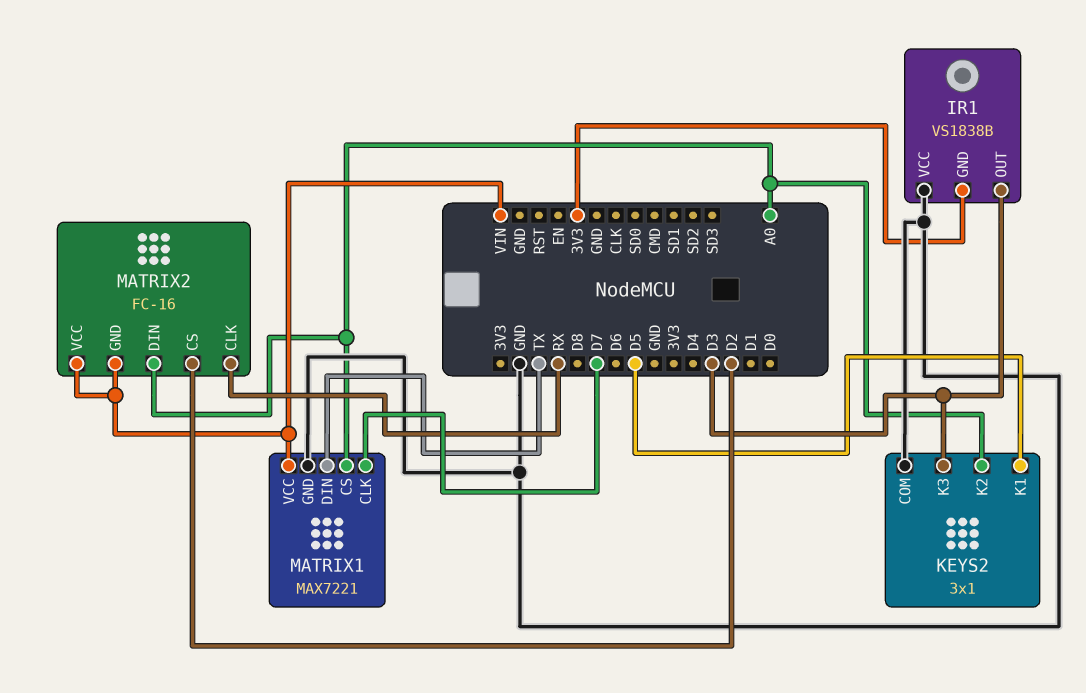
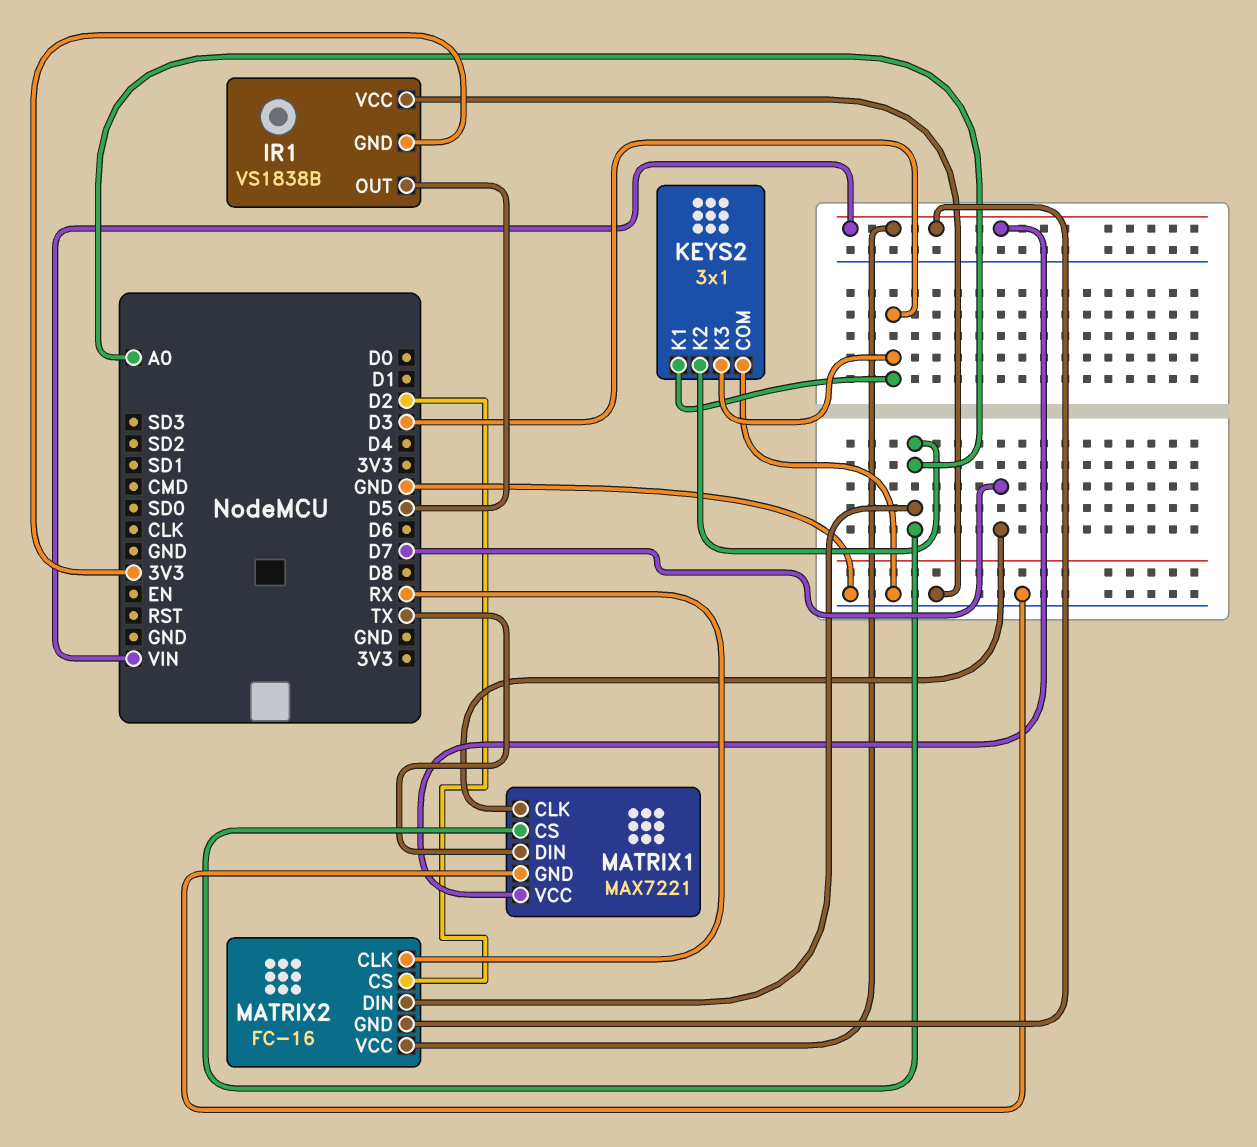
IR1 pin OUT: D3 -> D5
KEYS2 pin K1: D5 -> D3

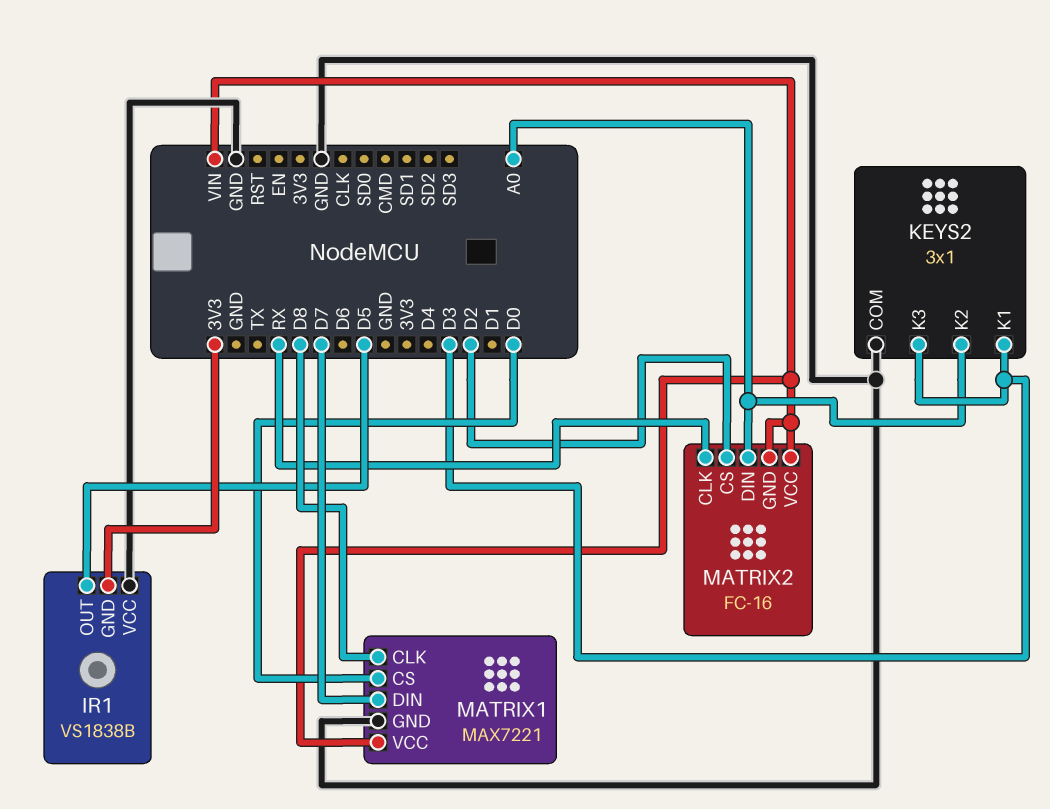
MATRIX1 pin CLK: D7 -> D8
MATRIX1 pin CS: A0 -> D0
MATRIX1 pin DIN: TX -> D7

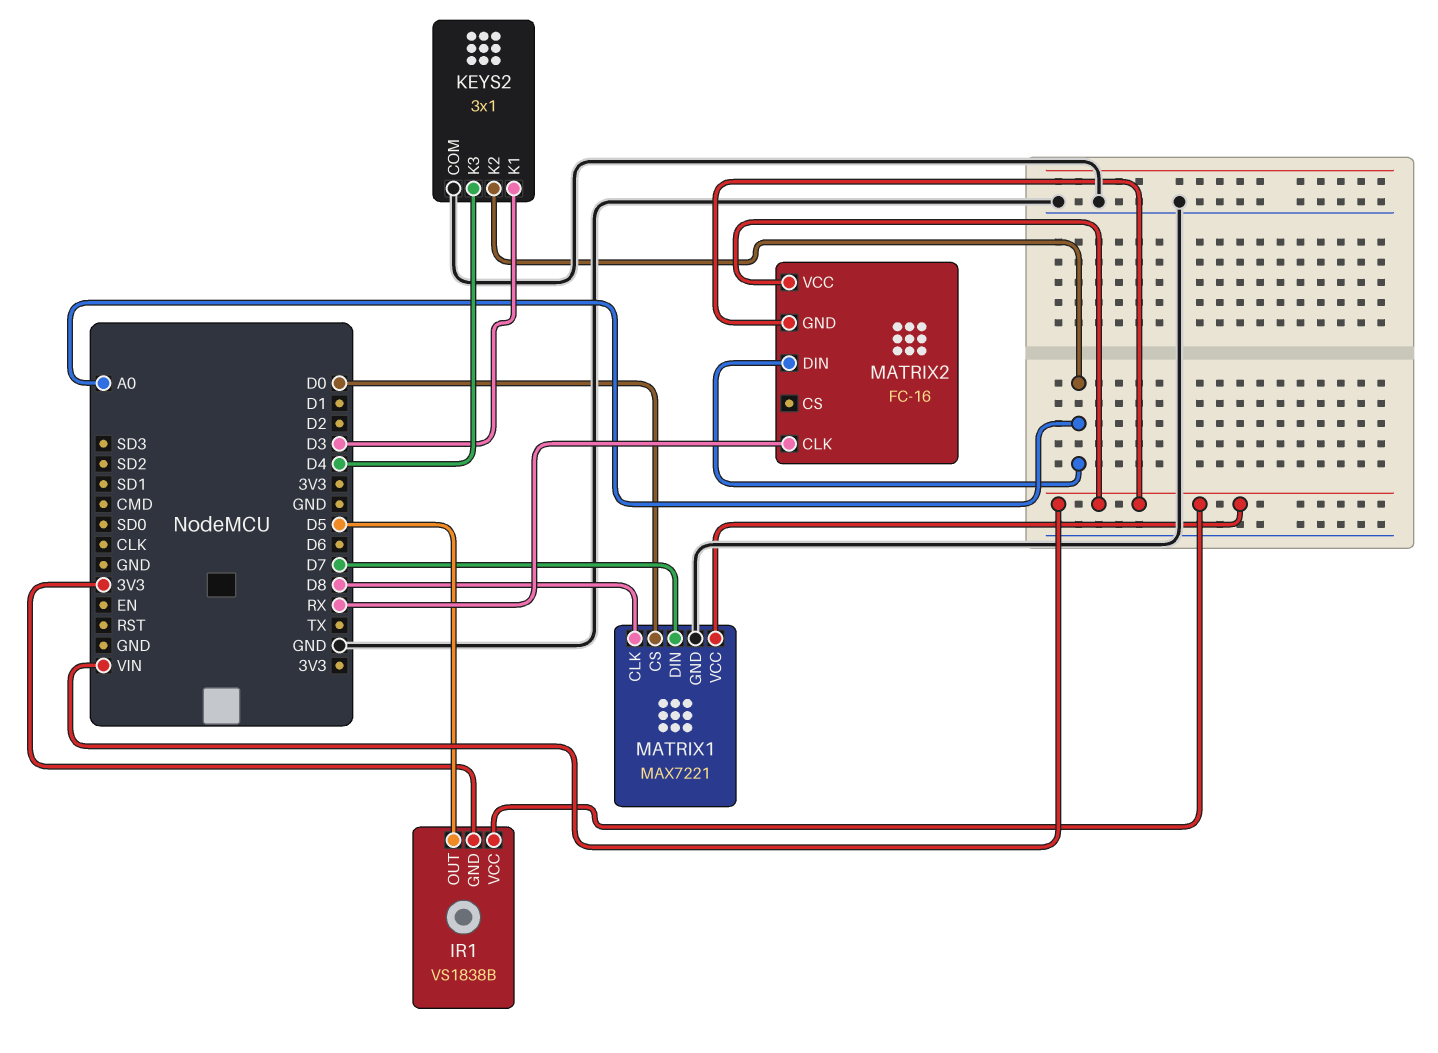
IR1 pin VCC: GND -> VIN
KEYS2 pin K3: D3 -> D4
MATRIX2 pin CS: D2 -> none

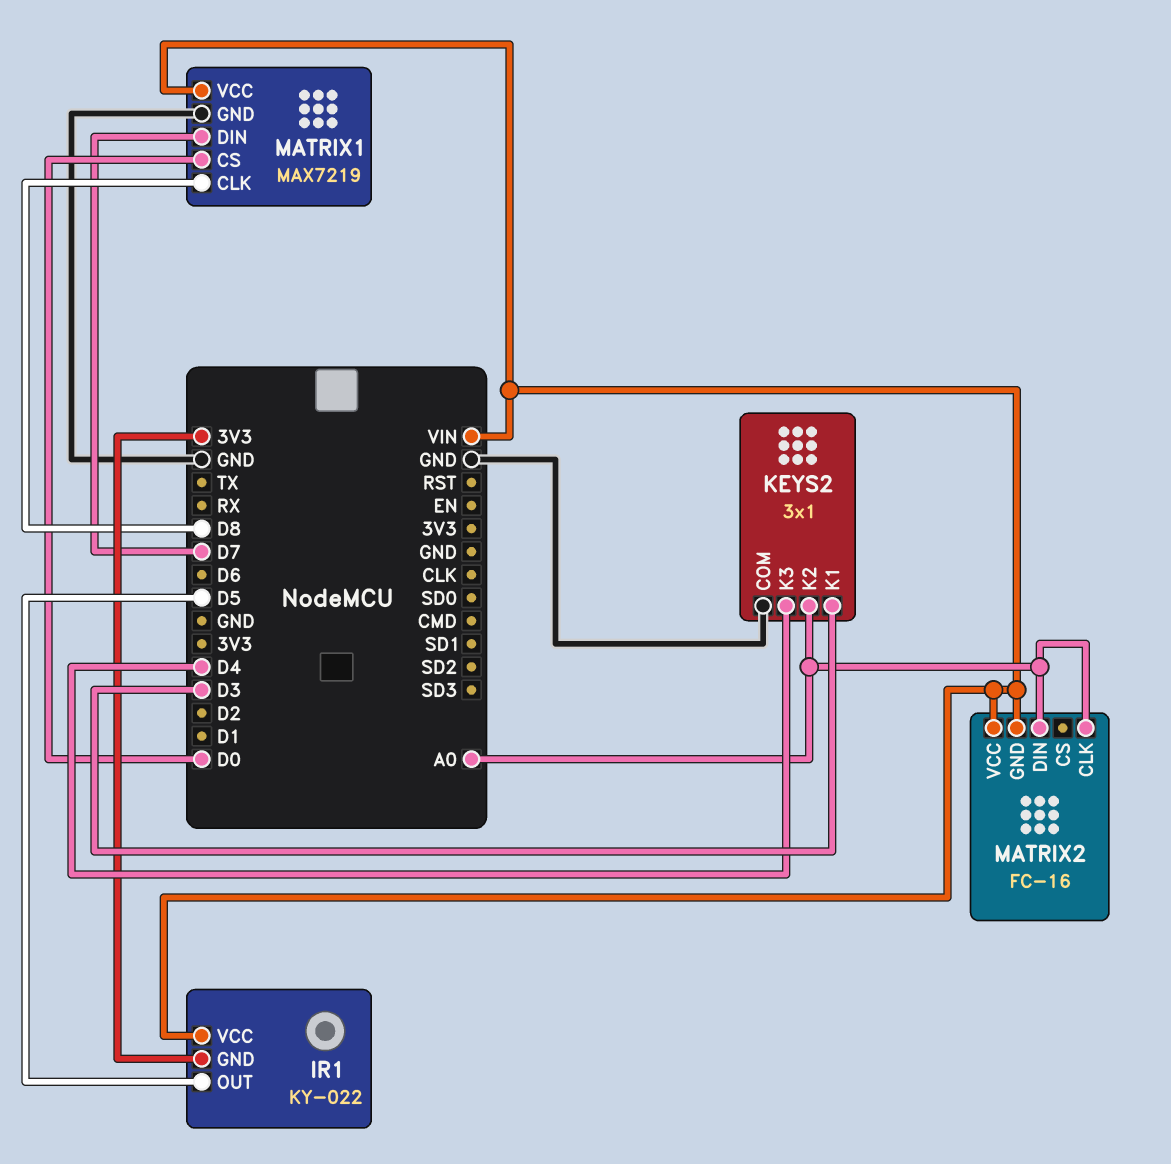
IR1: VS1838B -> KY-022
MATRIX1: MAX7221 -> MAX7219
MATRIX2 pin CLK: RX -> A0

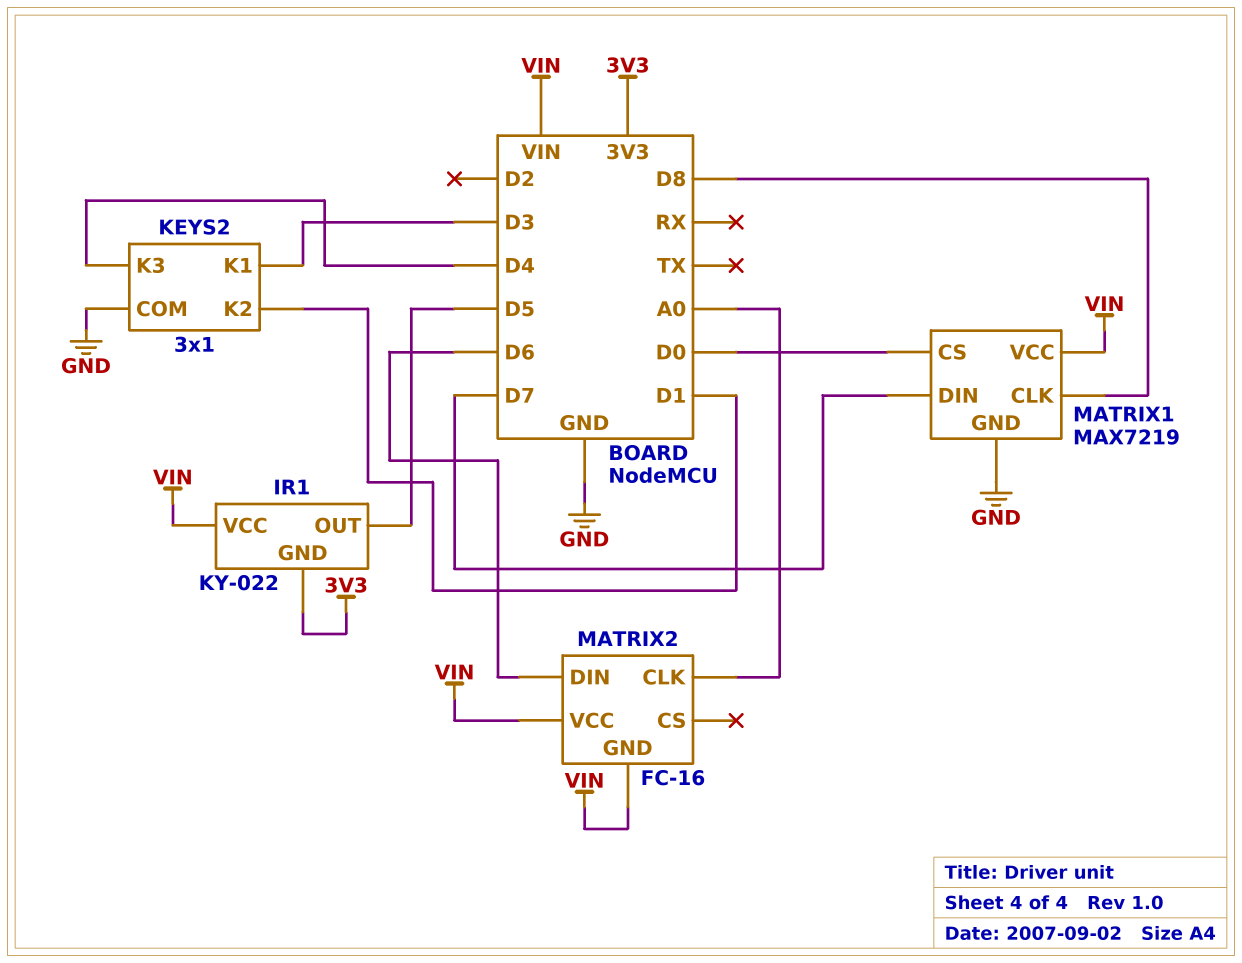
KEYS2 pin K2: A0 -> D1
MATRIX2 pin DIN: A0 -> D6

